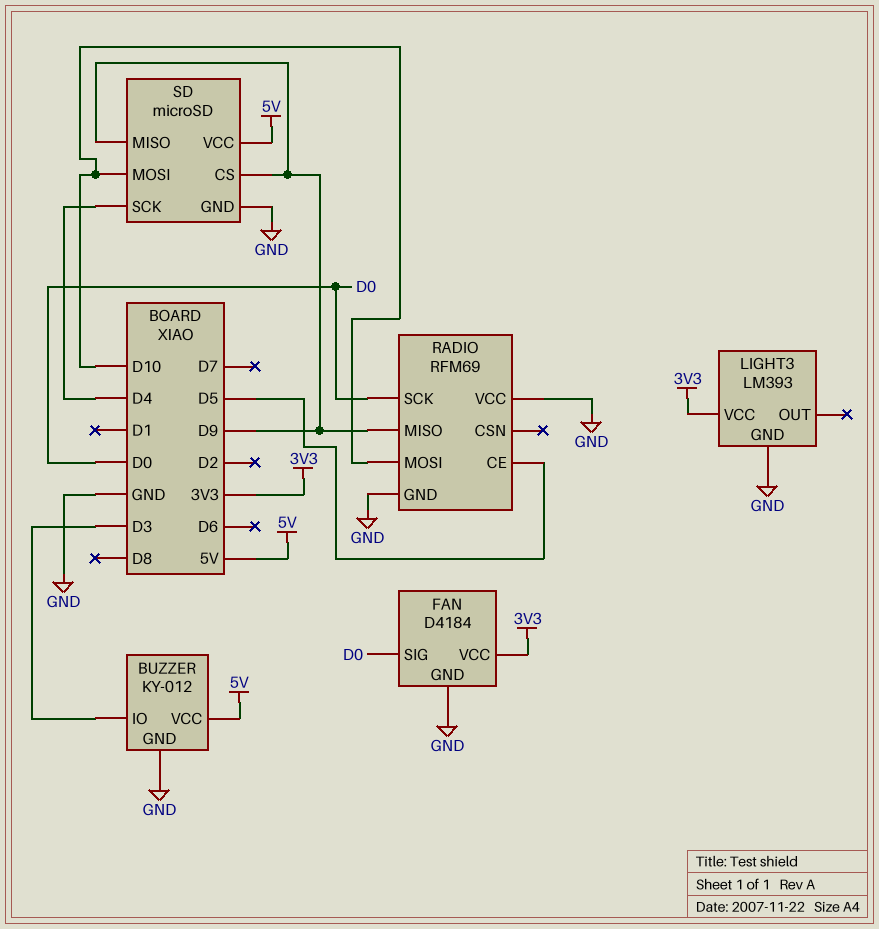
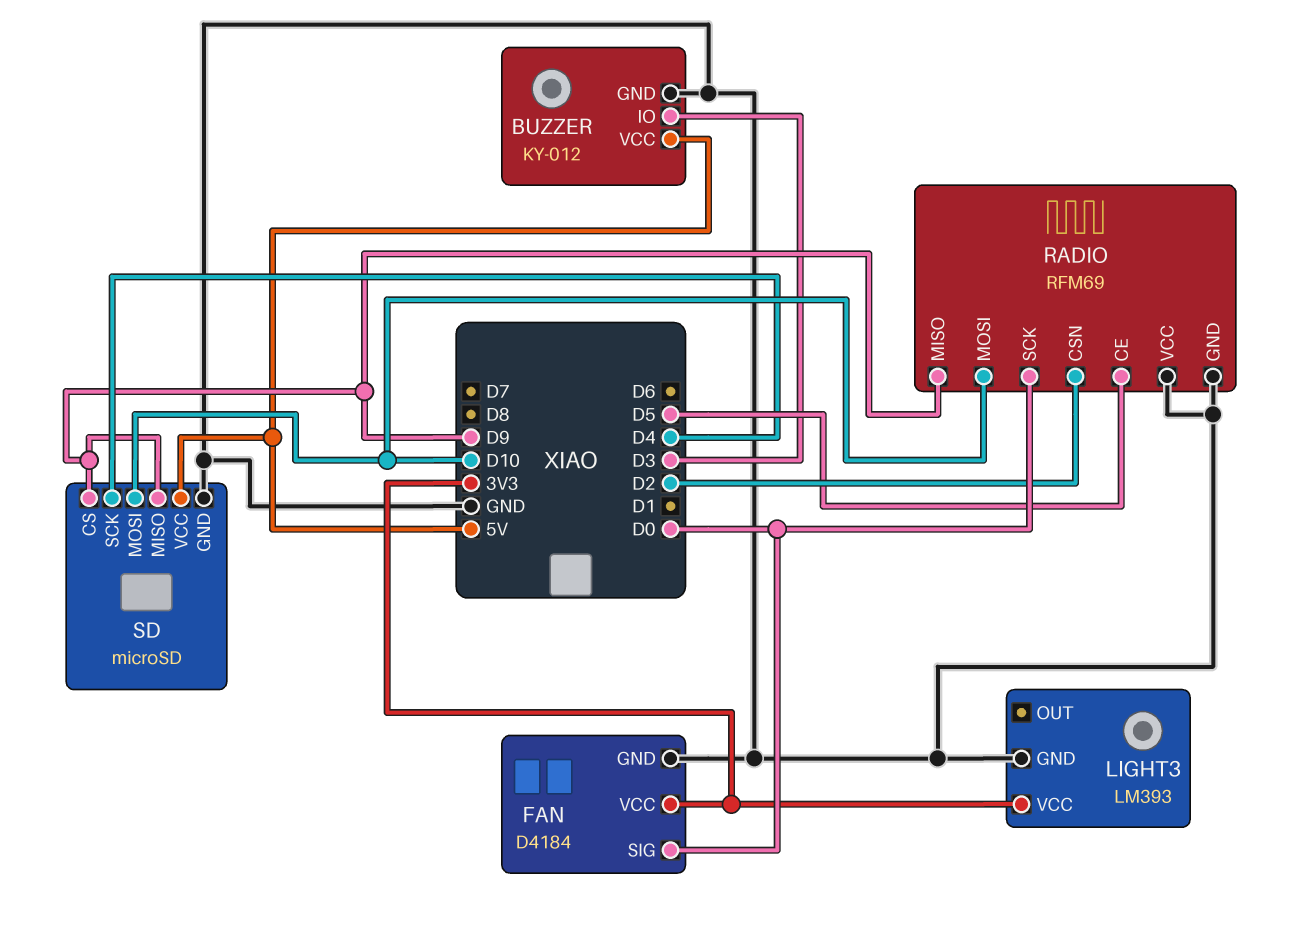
RADIO pin CSN: none -> D2

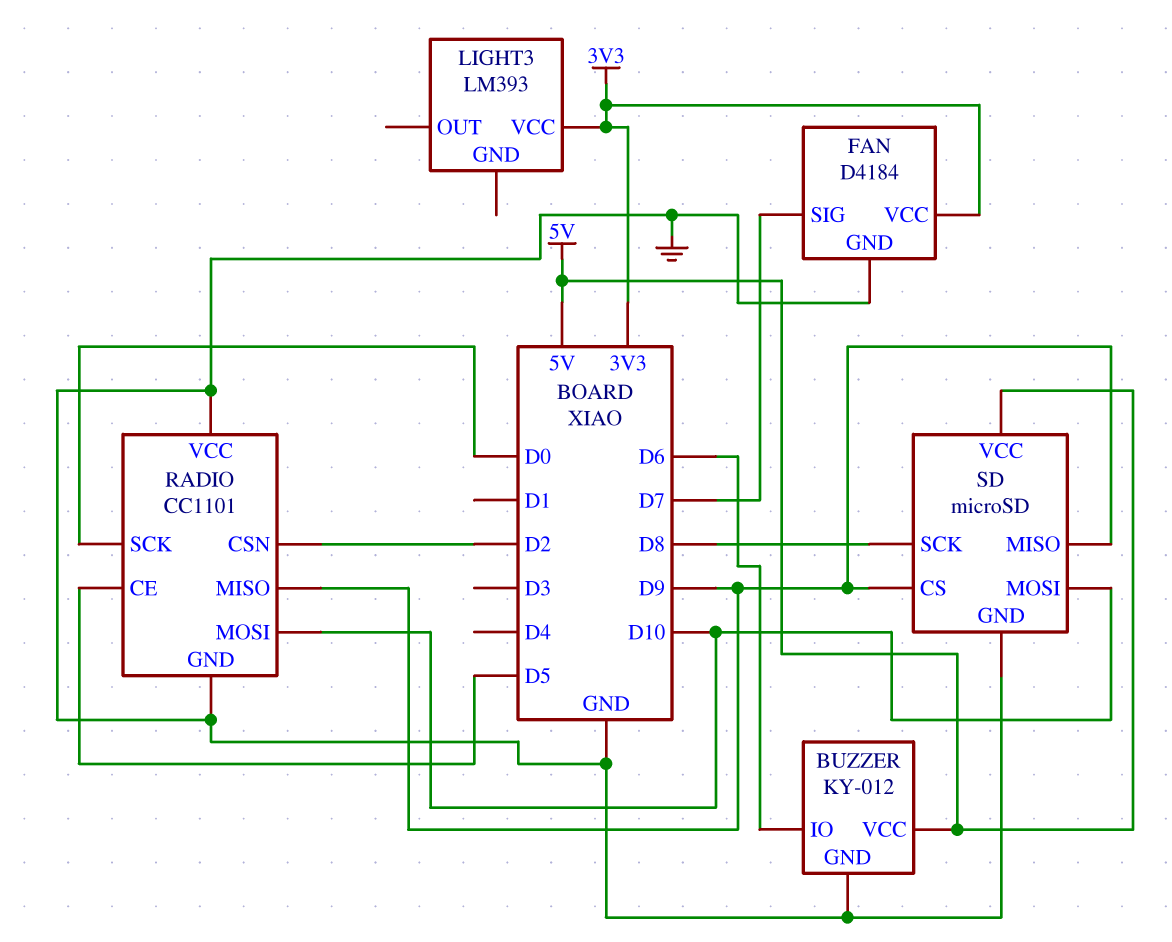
BUZZER pin IO: D3 -> D6
FAN pin SIG: D0 -> D7
LIGHT3 pin GND: GND -> none
RADIO: RFM69 -> CC1101
SD pin SCK: D4 -> D8

